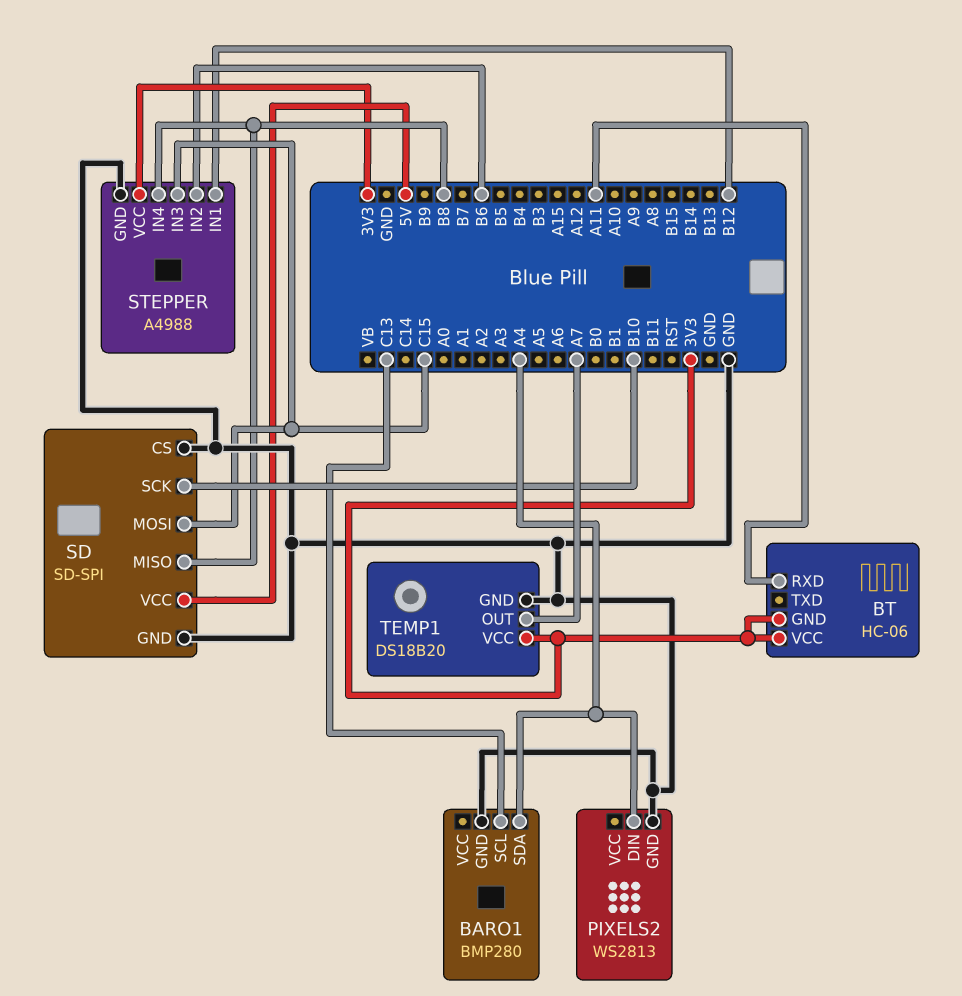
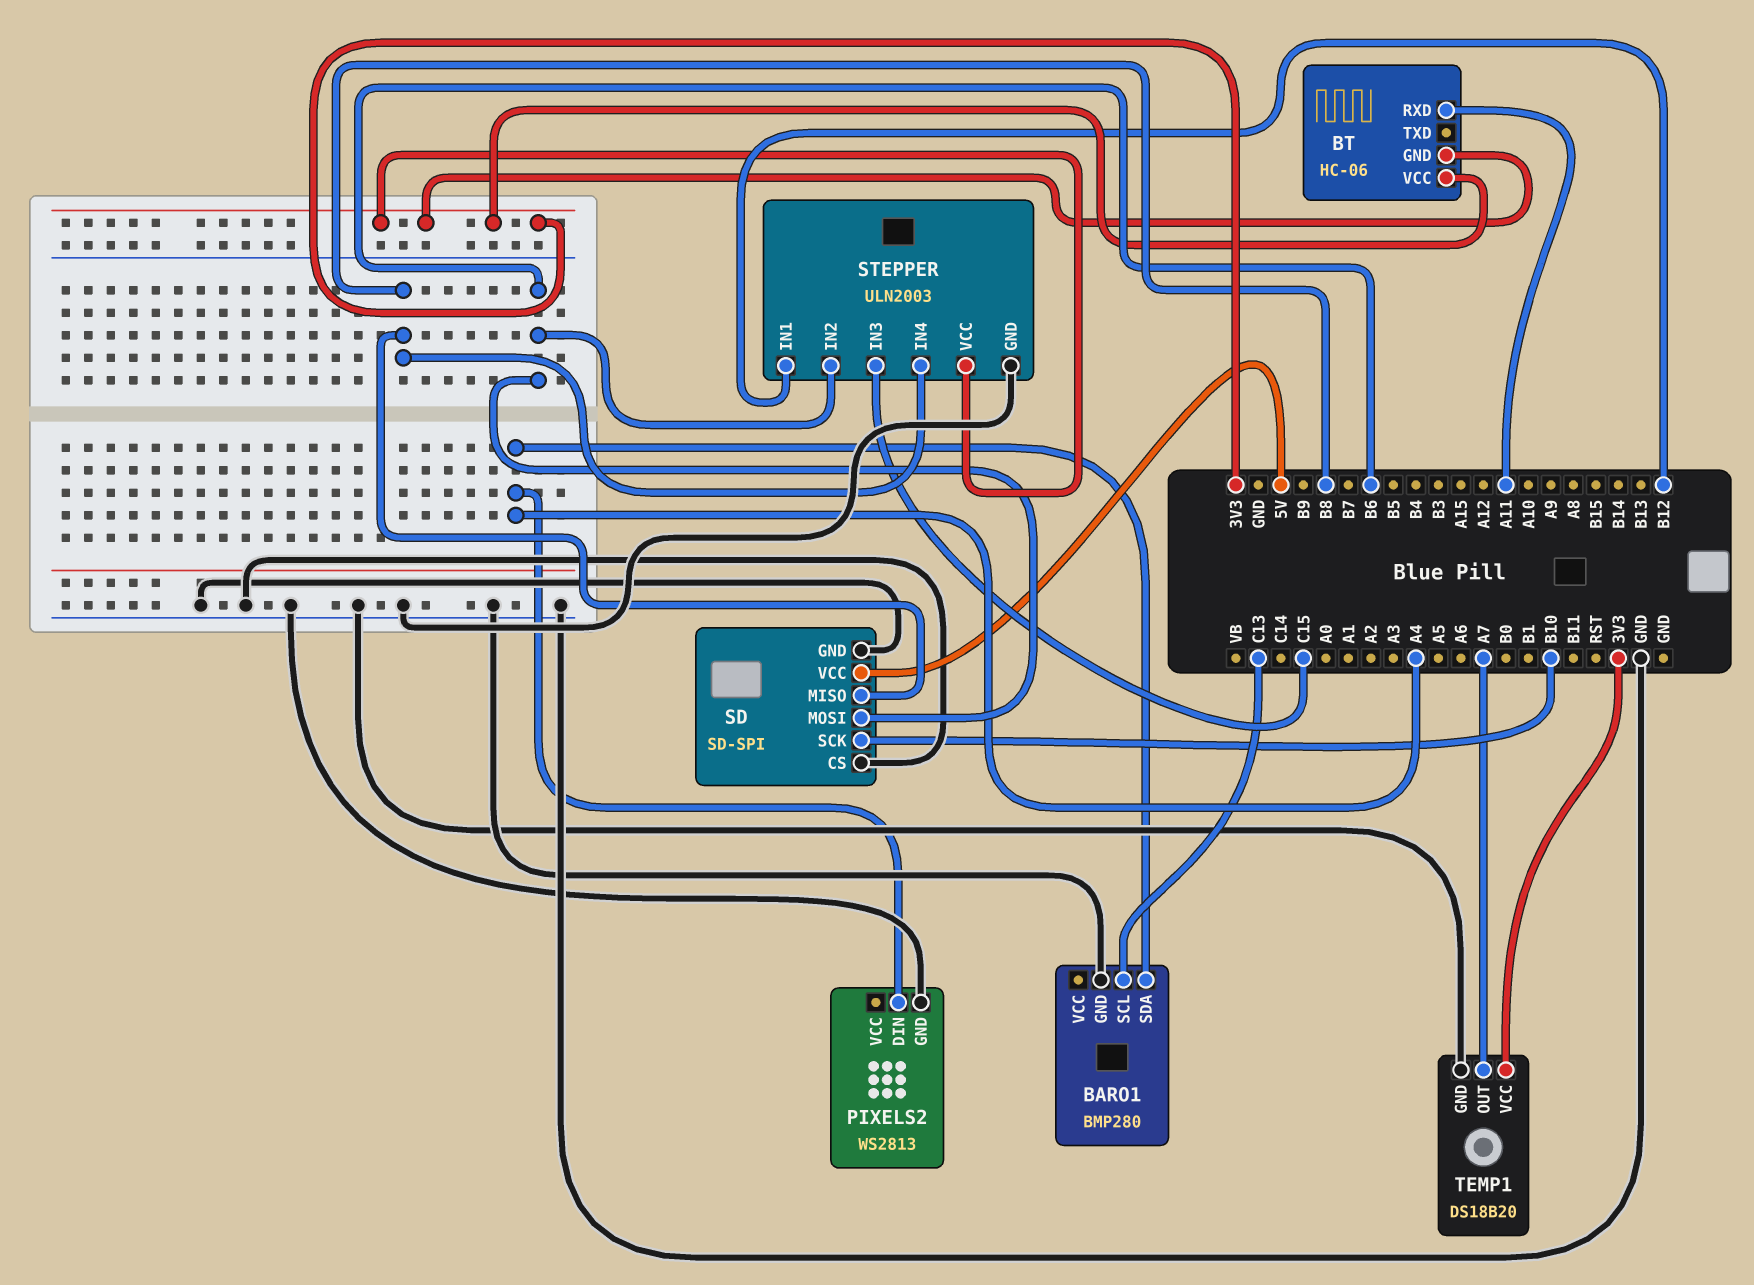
SD pin MOSI: C15 -> B6
STEPPER: A4988 -> ULN2003

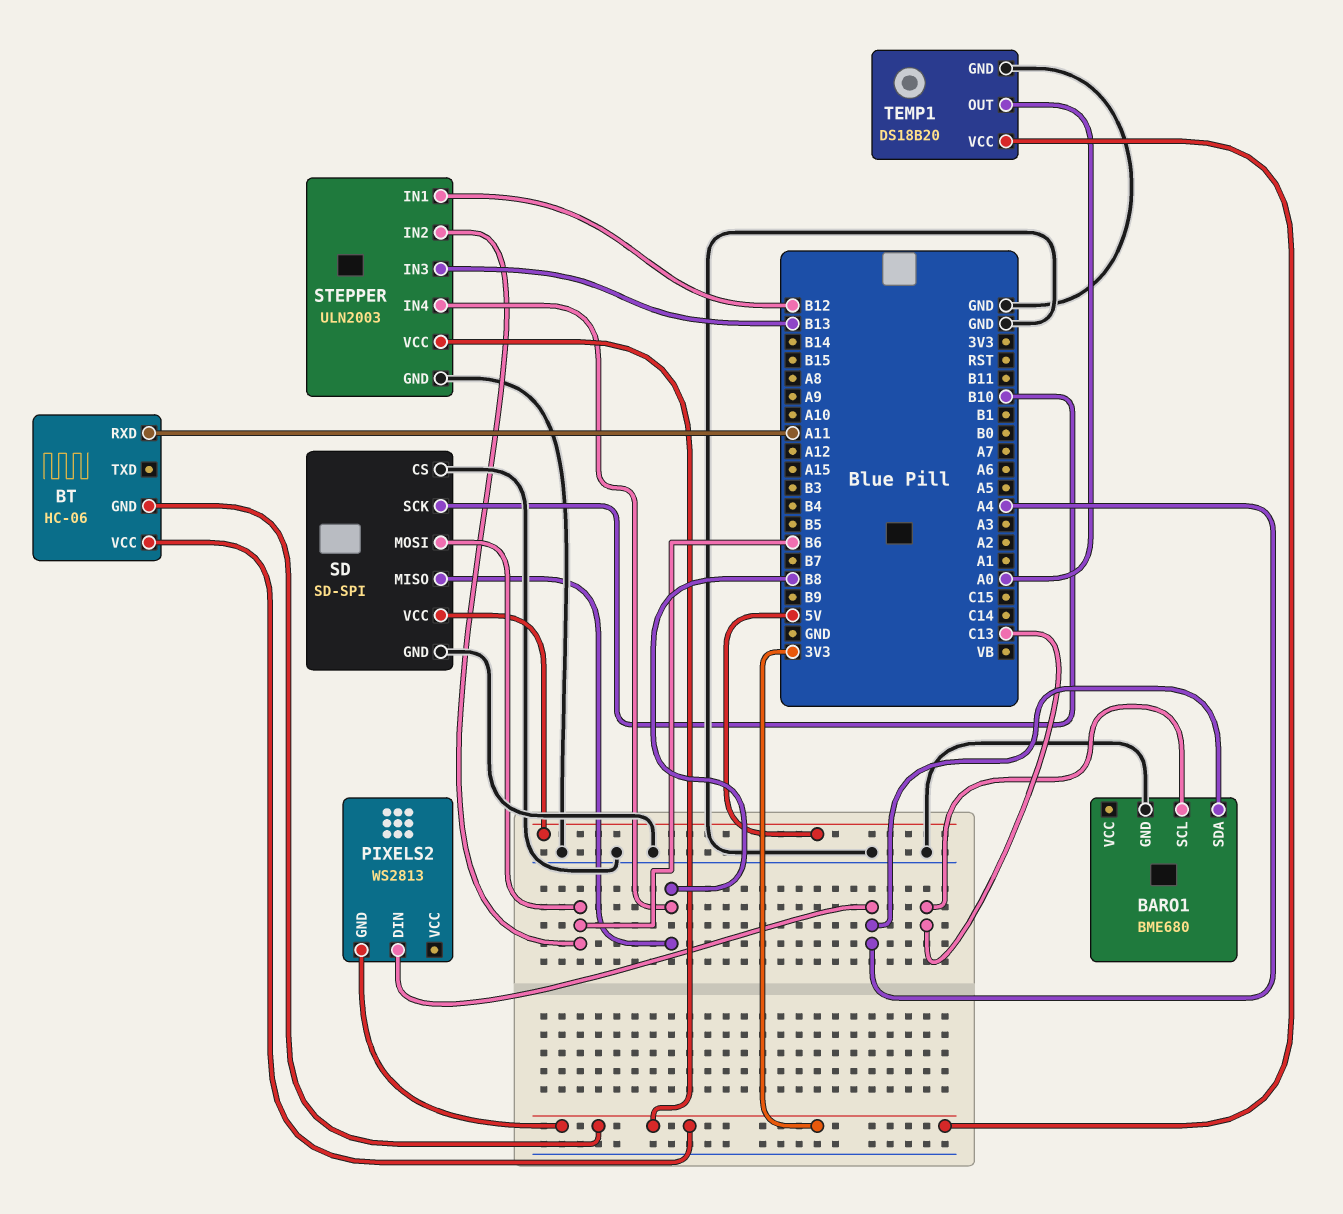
BARO1: BMP280 -> BME680
PIXELS2 pin GND: GND -> 3V3
STEPPER pin IN3: C15 -> B13
TEMP1 pin OUT: A7 -> A0

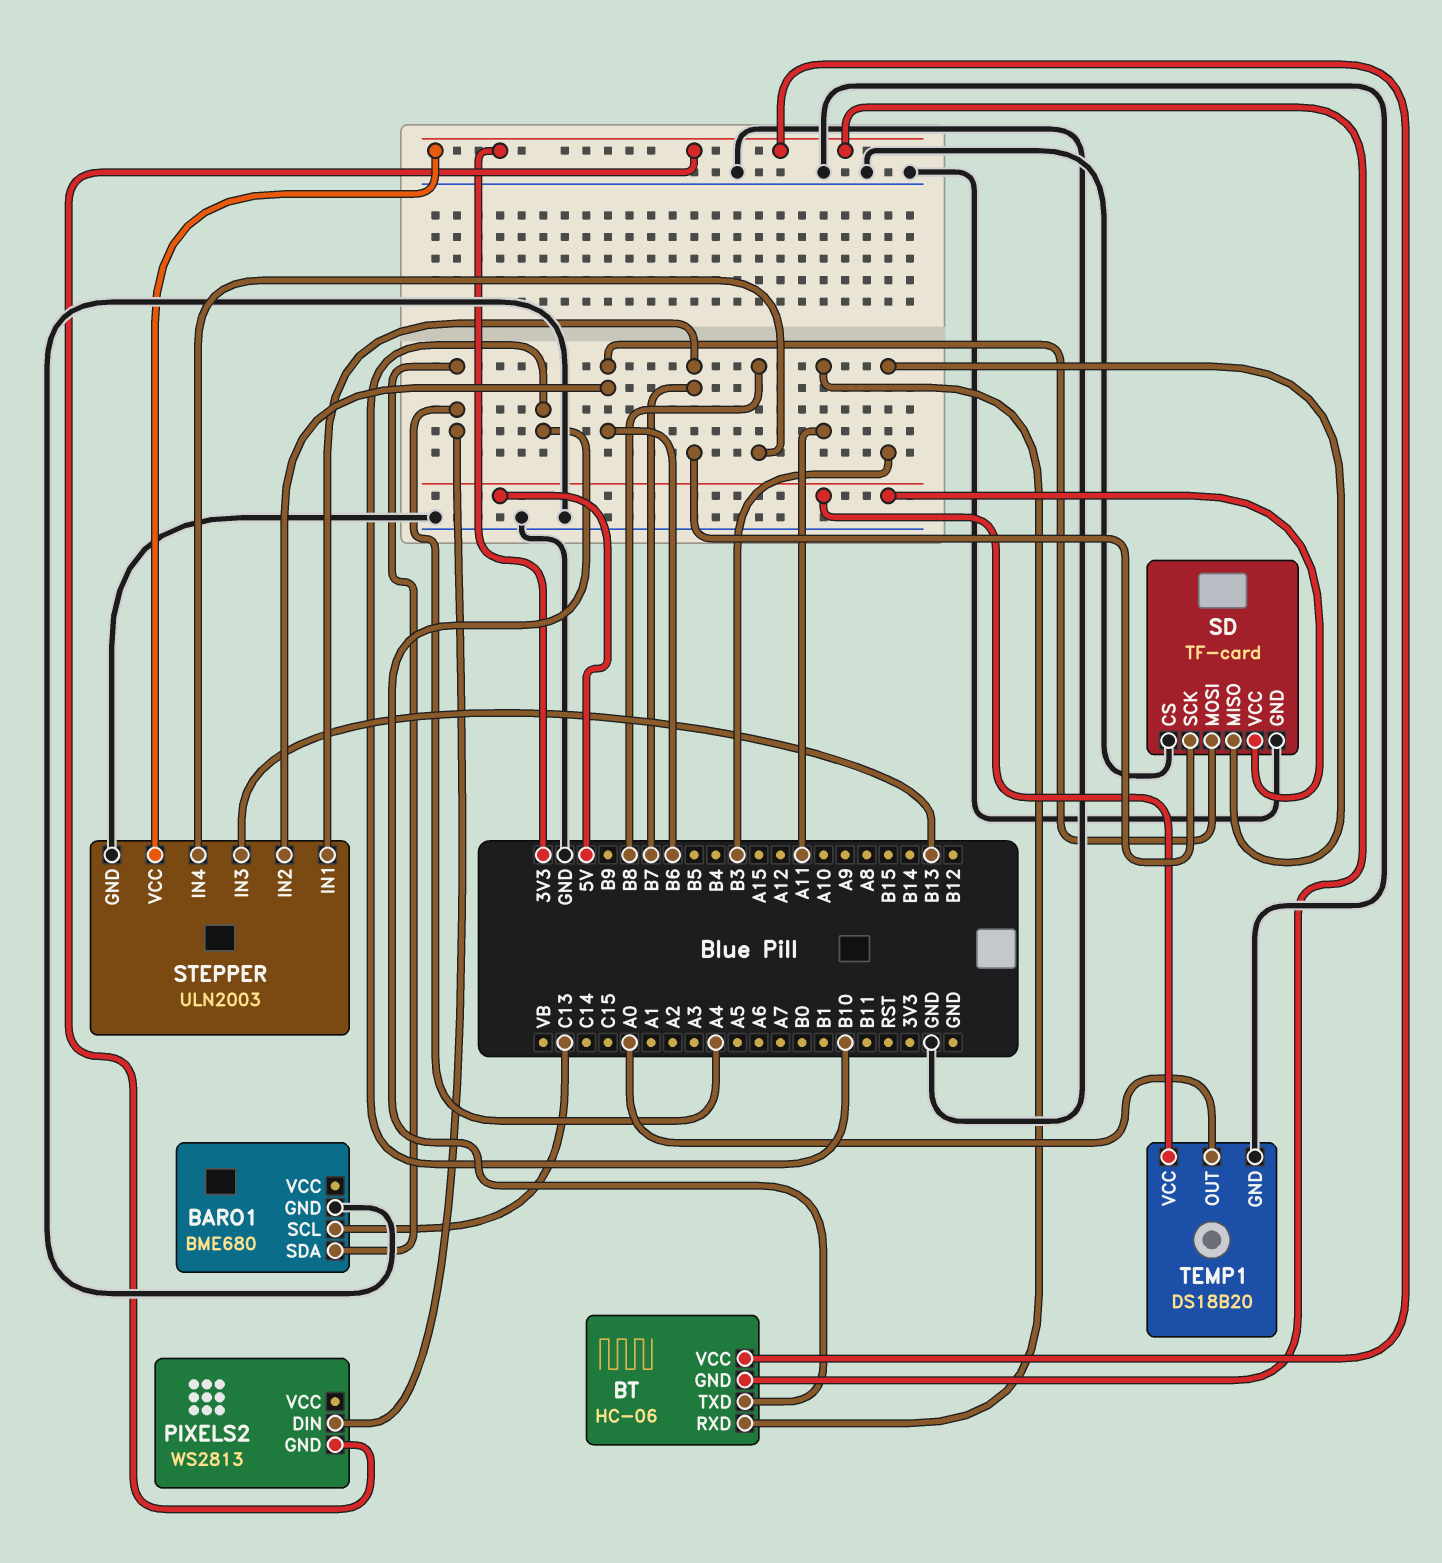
BT pin TXD: none -> B10
SD: SD-SPI -> TF-card
SD pin MISO: B8 -> B3
SD pin SCK: B10 -> B7
STEPPER pin IN1: B12 -> B7
TEMP1 pin VCC: 3V3 -> 5V

